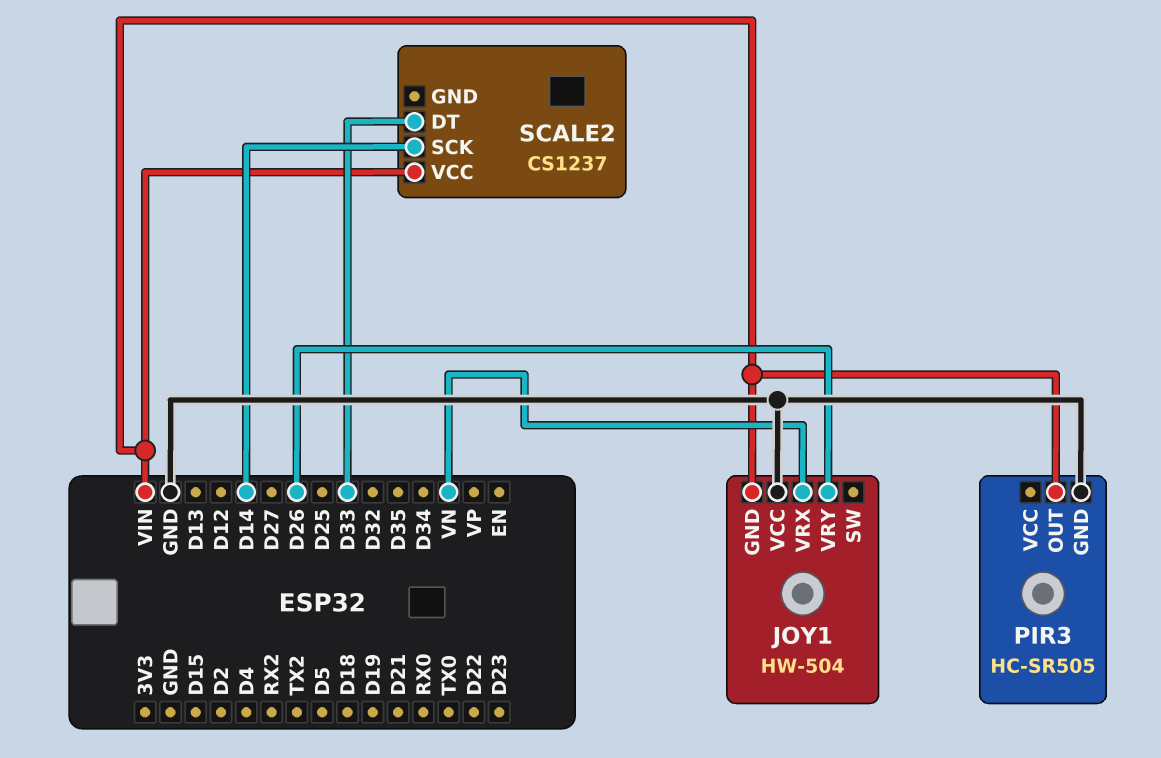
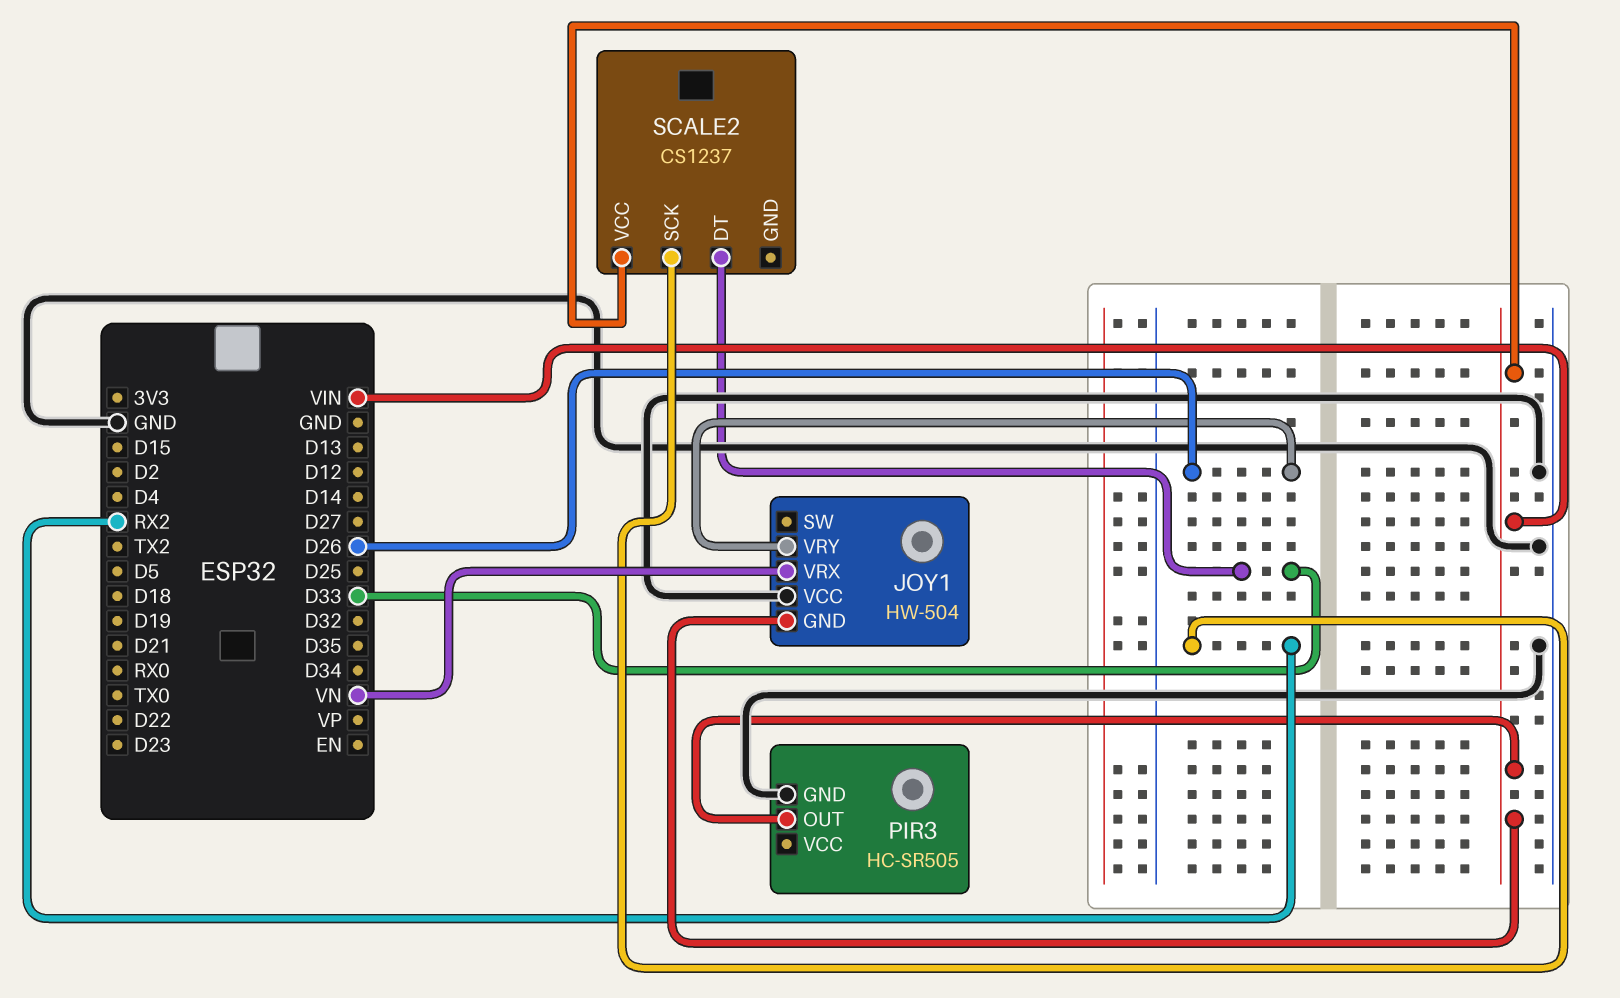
SCALE2 pin SCK: D14 -> RX2

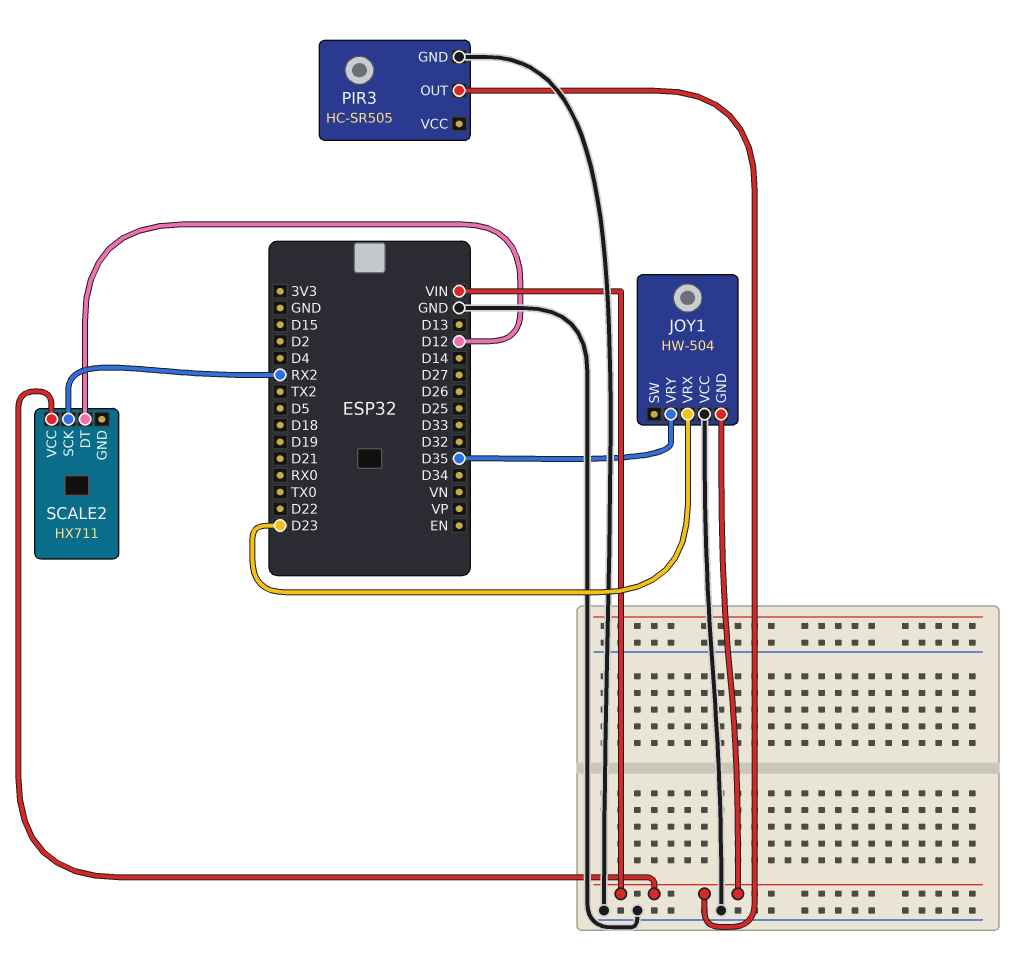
JOY1 pin VRX: VN -> D23
JOY1 pin VRY: D26 -> D35
SCALE2: CS1237 -> HX711
SCALE2 pin DT: D33 -> D12

